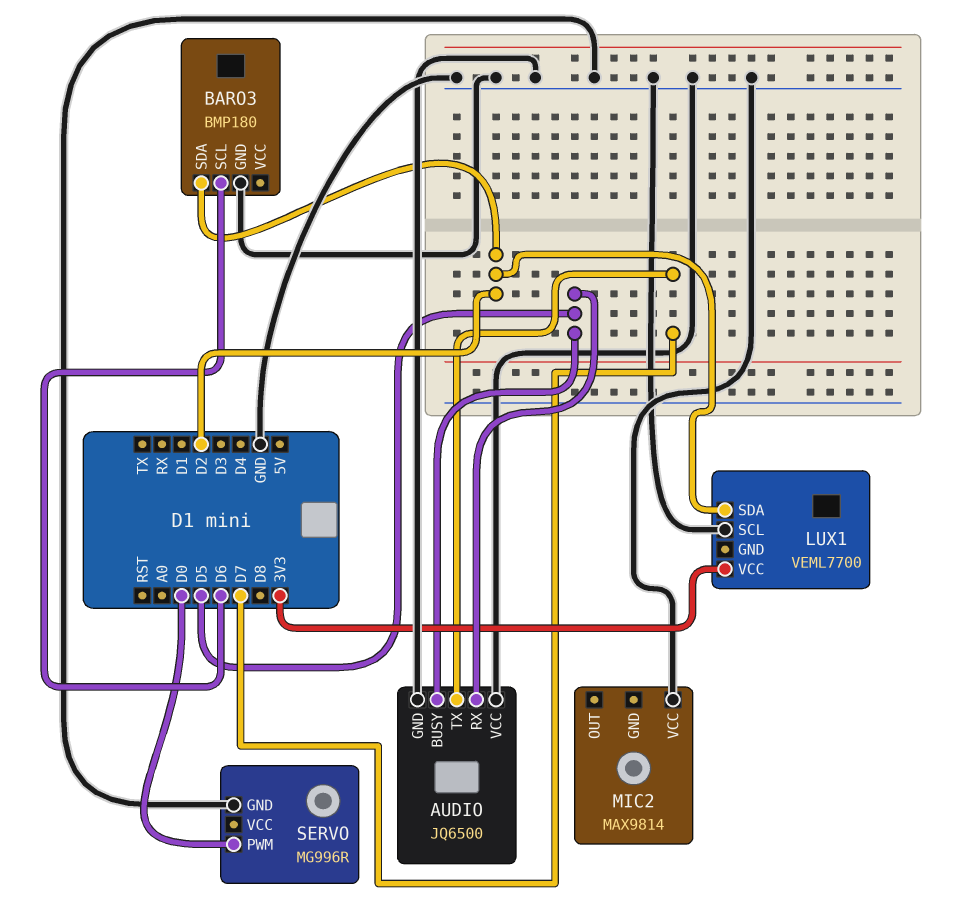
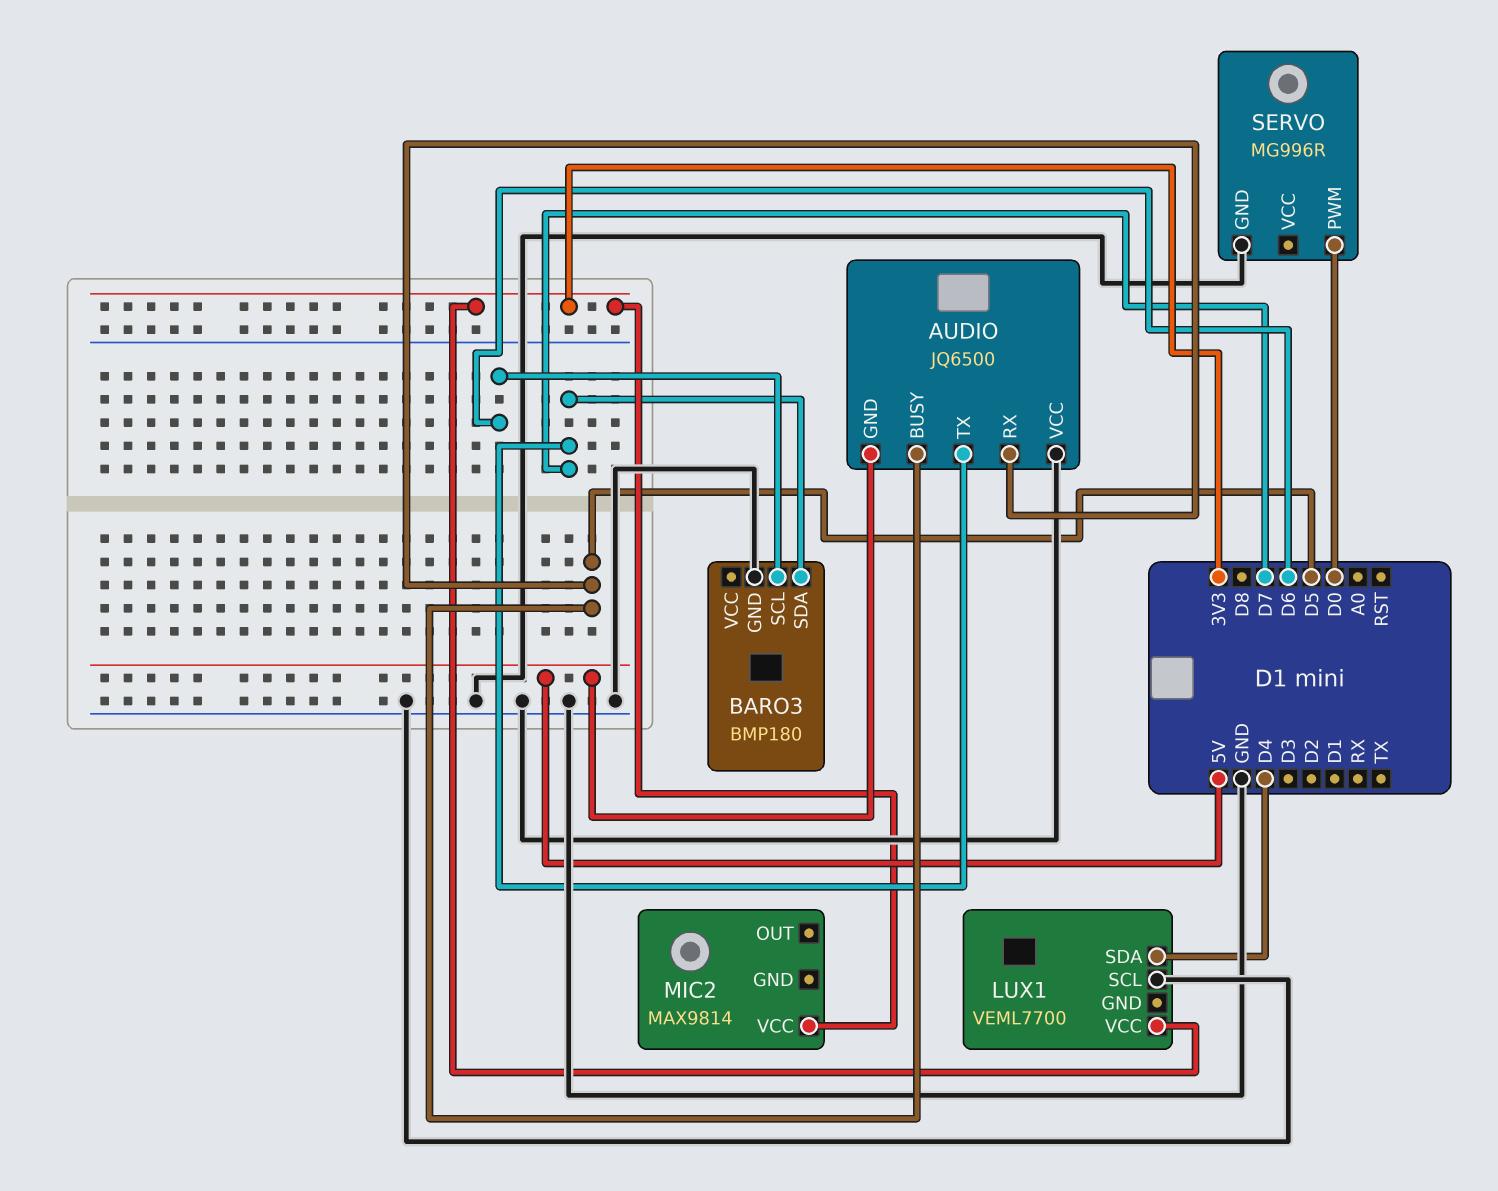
AUDIO pin GND: GND -> 5V
BARO3 pin SDA: D2 -> D7
LUX1 pin SDA: D2 -> D4
MIC2 pin VCC: GND -> 3V3

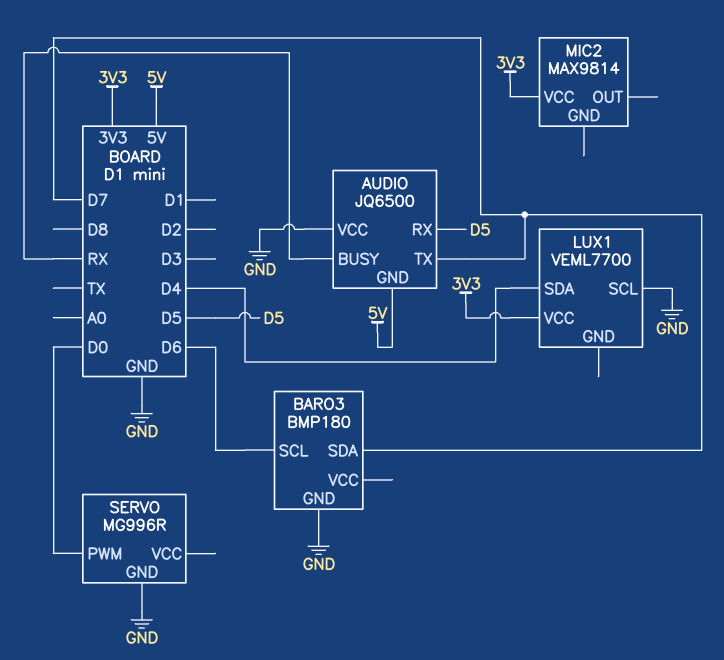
AUDIO pin BUSY: D5 -> RX

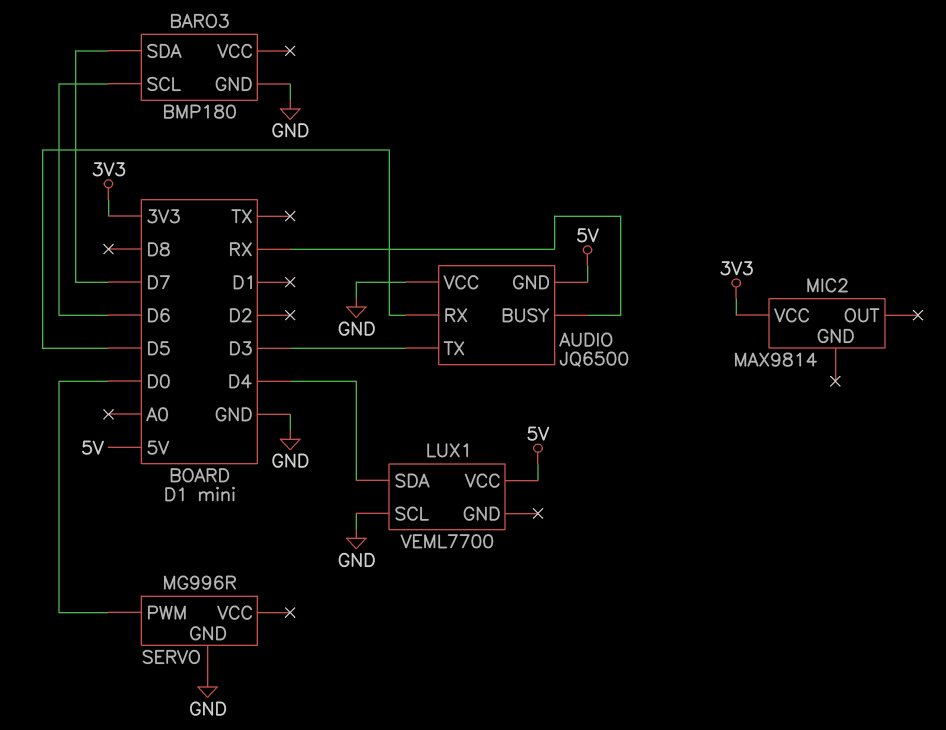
AUDIO pin TX: D7 -> D3
LUX1 pin VCC: 3V3 -> 5V

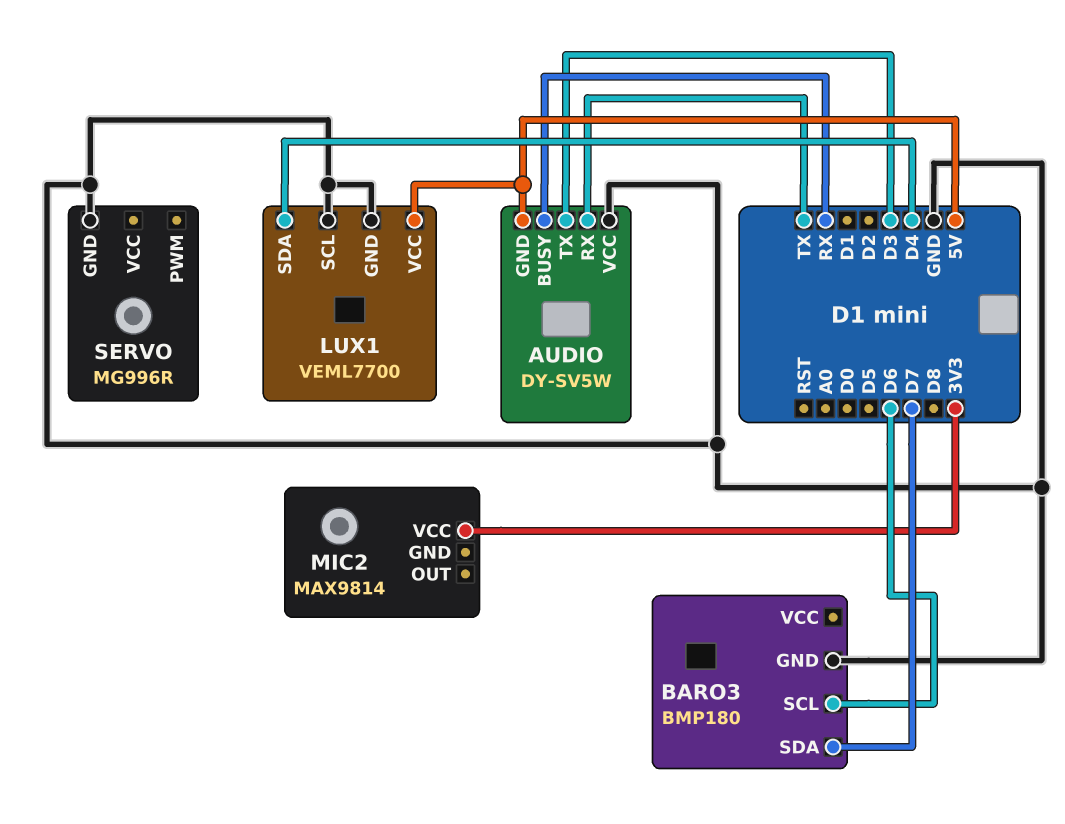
AUDIO: JQ6500 -> DY-SV5W
AUDIO pin RX: D5 -> TX
LUX1 pin GND: none -> GND
SERVO pin PWM: D0 -> none

